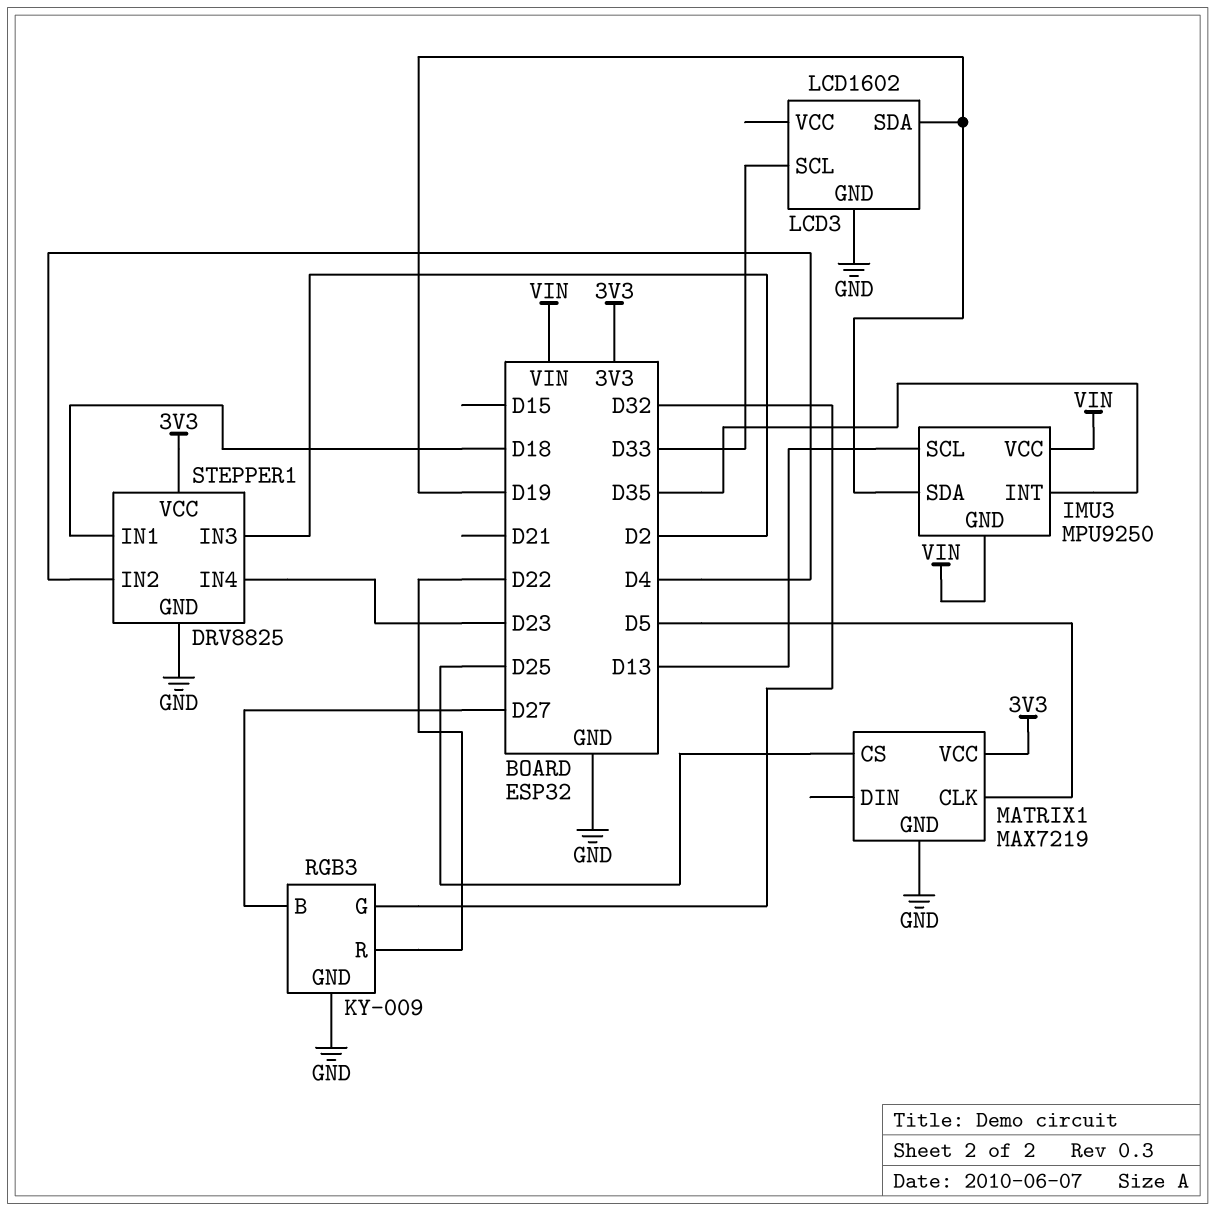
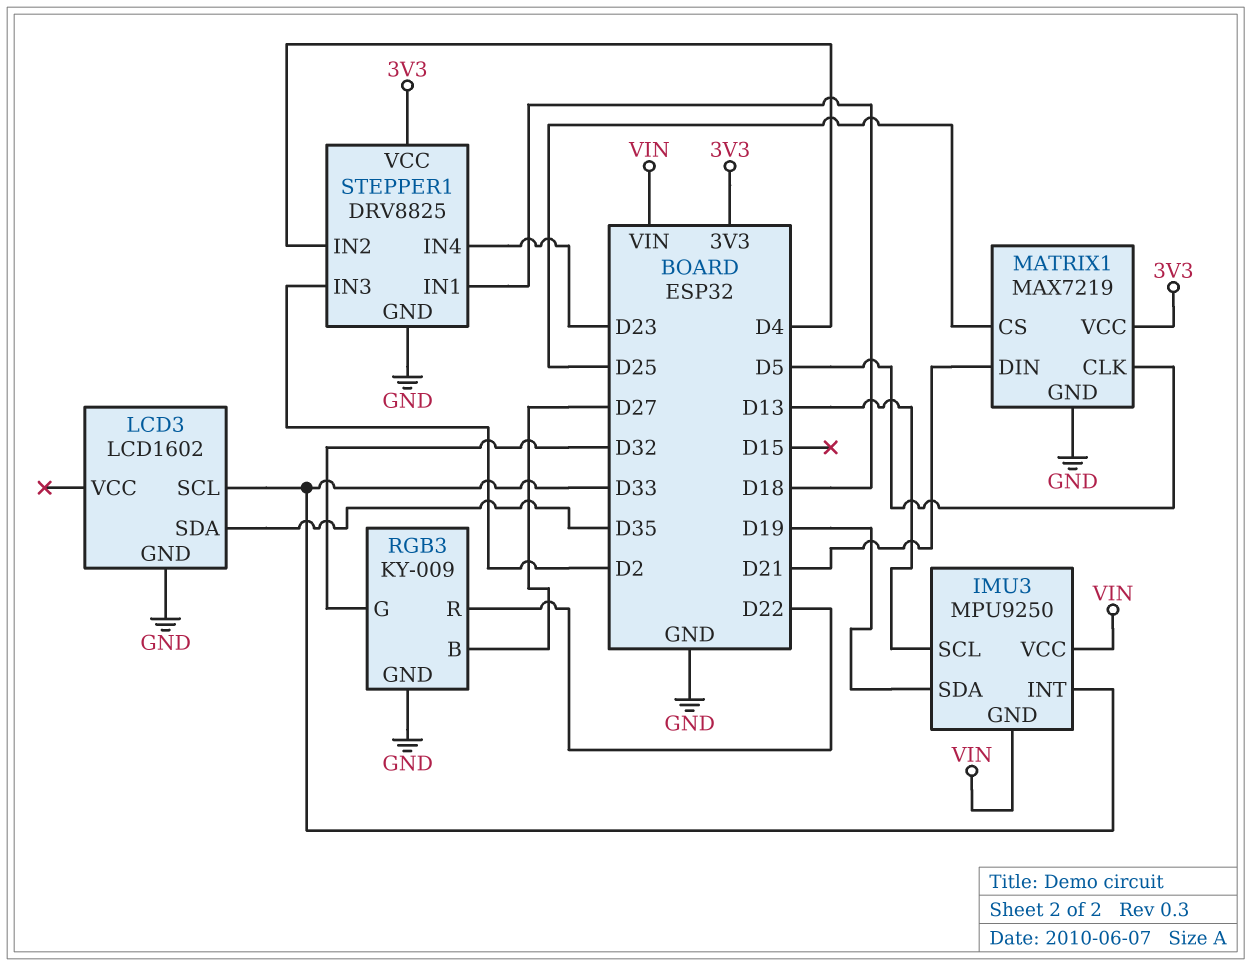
IMU3 pin INT: D35 -> D33
LCD3 pin SDA: D19 -> D35
MATRIX1 pin DIN: none -> D21

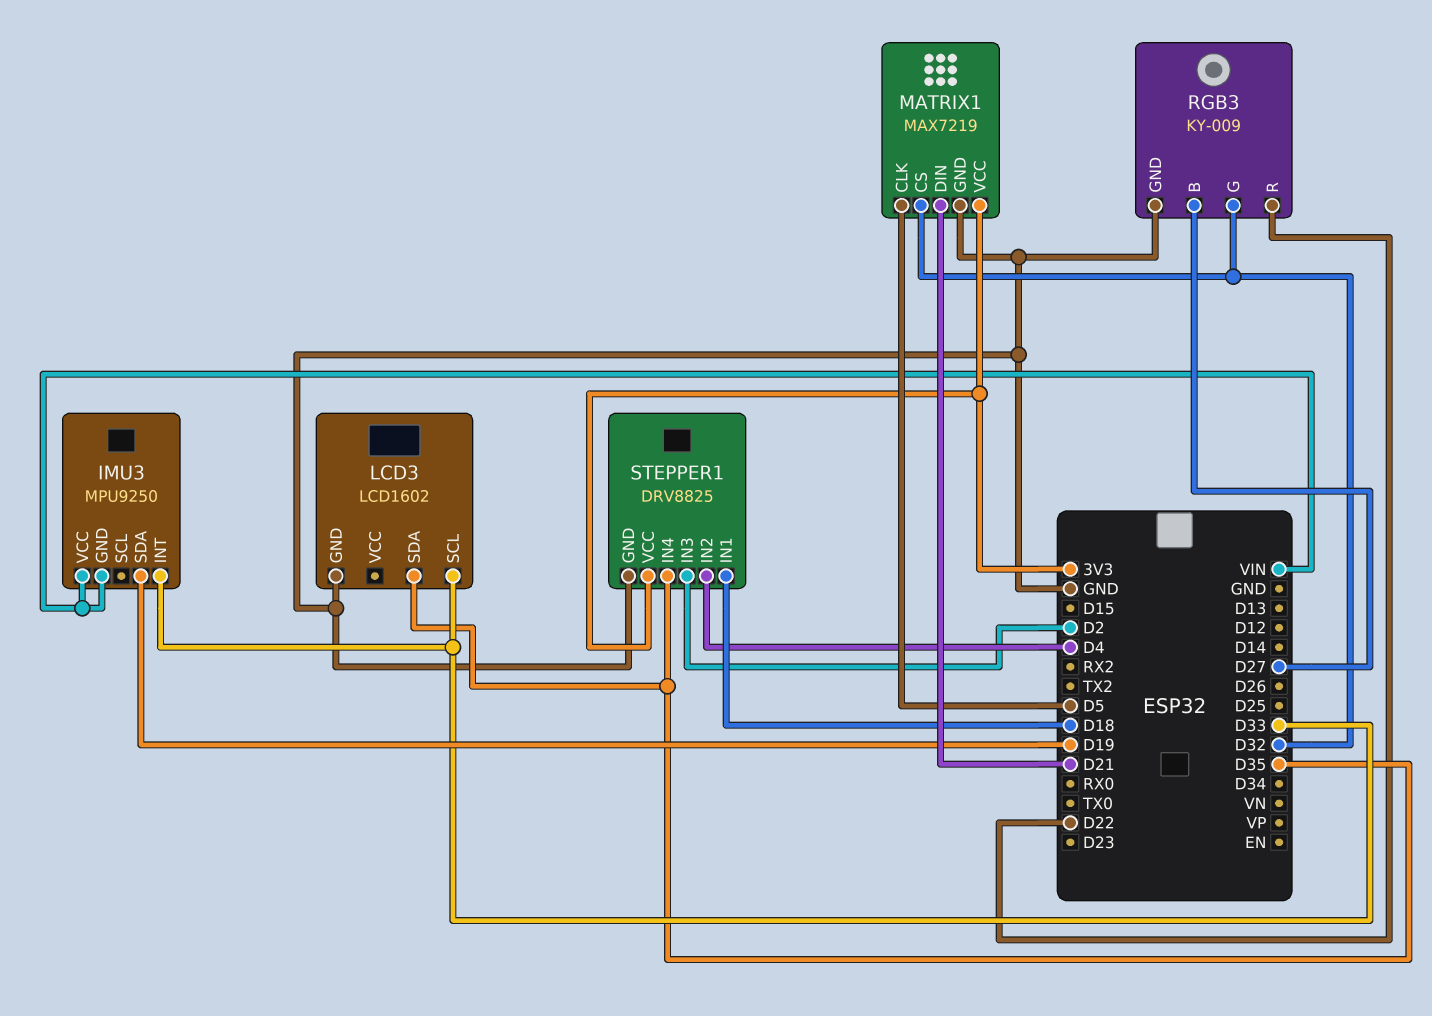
IMU3 pin SCL: D13 -> none
MATRIX1 pin CS: D25 -> D32
STEPPER1 pin IN4: D23 -> D35

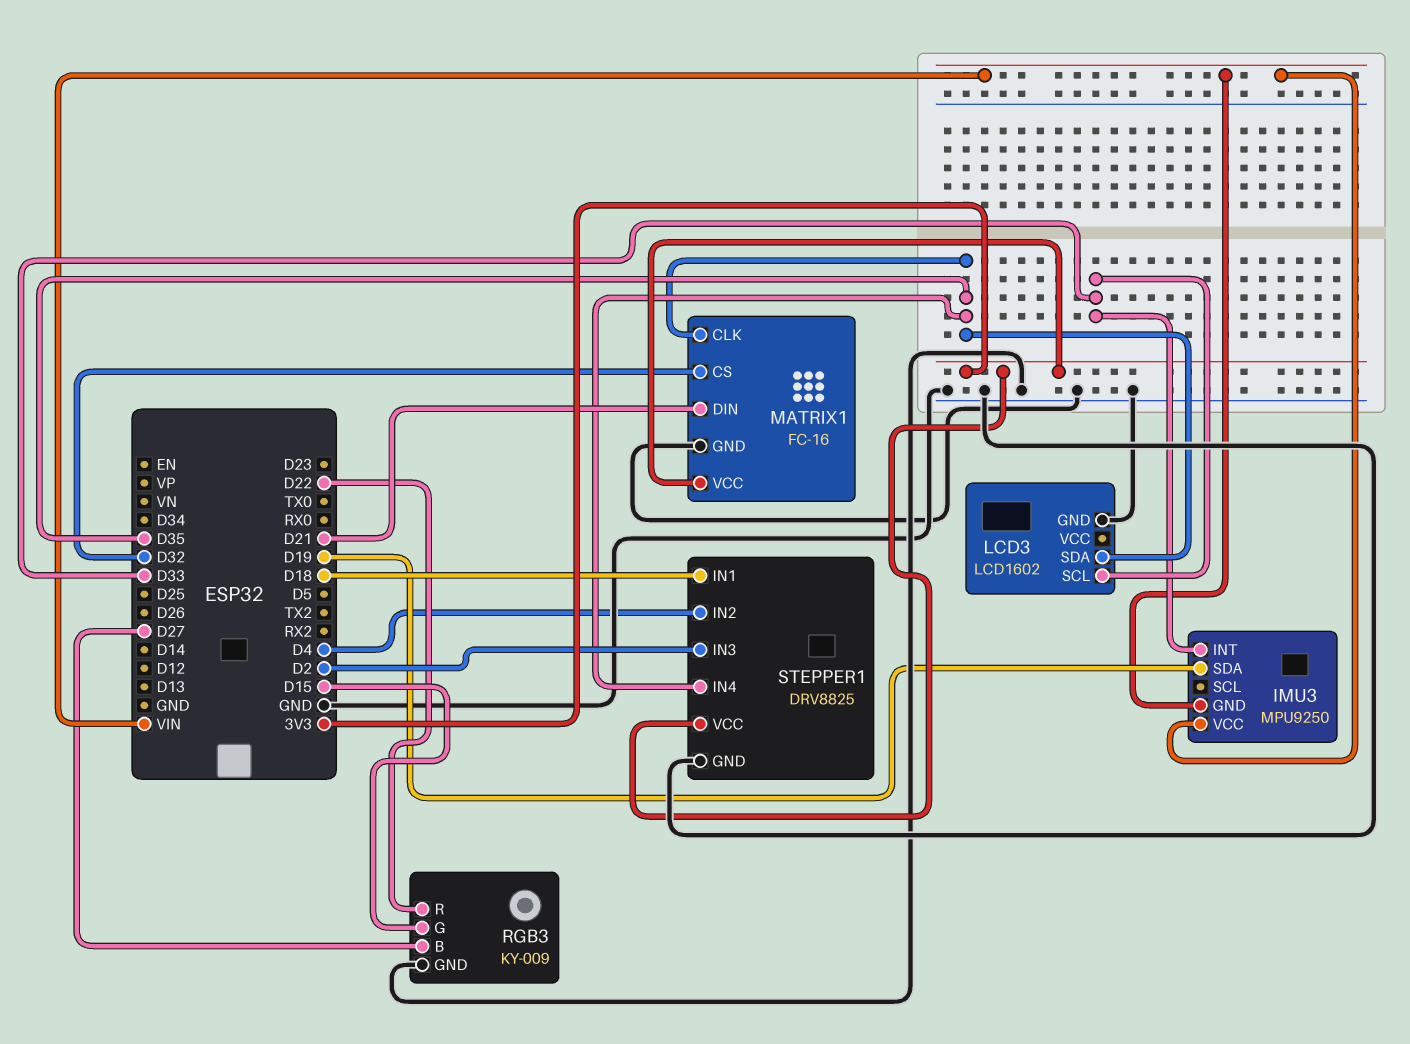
MATRIX1: MAX7219 -> FC-16
MATRIX1 pin CLK: D5 -> D35
RGB3 pin G: D32 -> D15

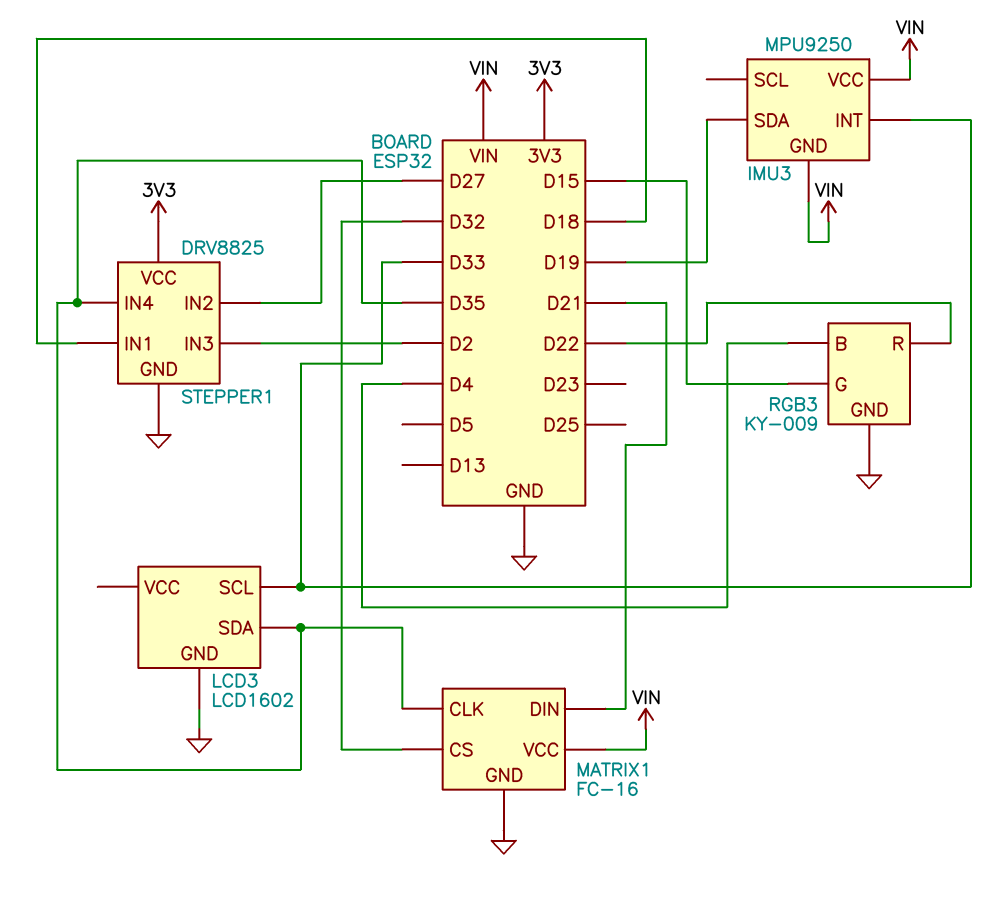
MATRIX1 pin VCC: 3V3 -> VIN
RGB3 pin B: D27 -> D4
STEPPER1 pin IN2: D4 -> D27

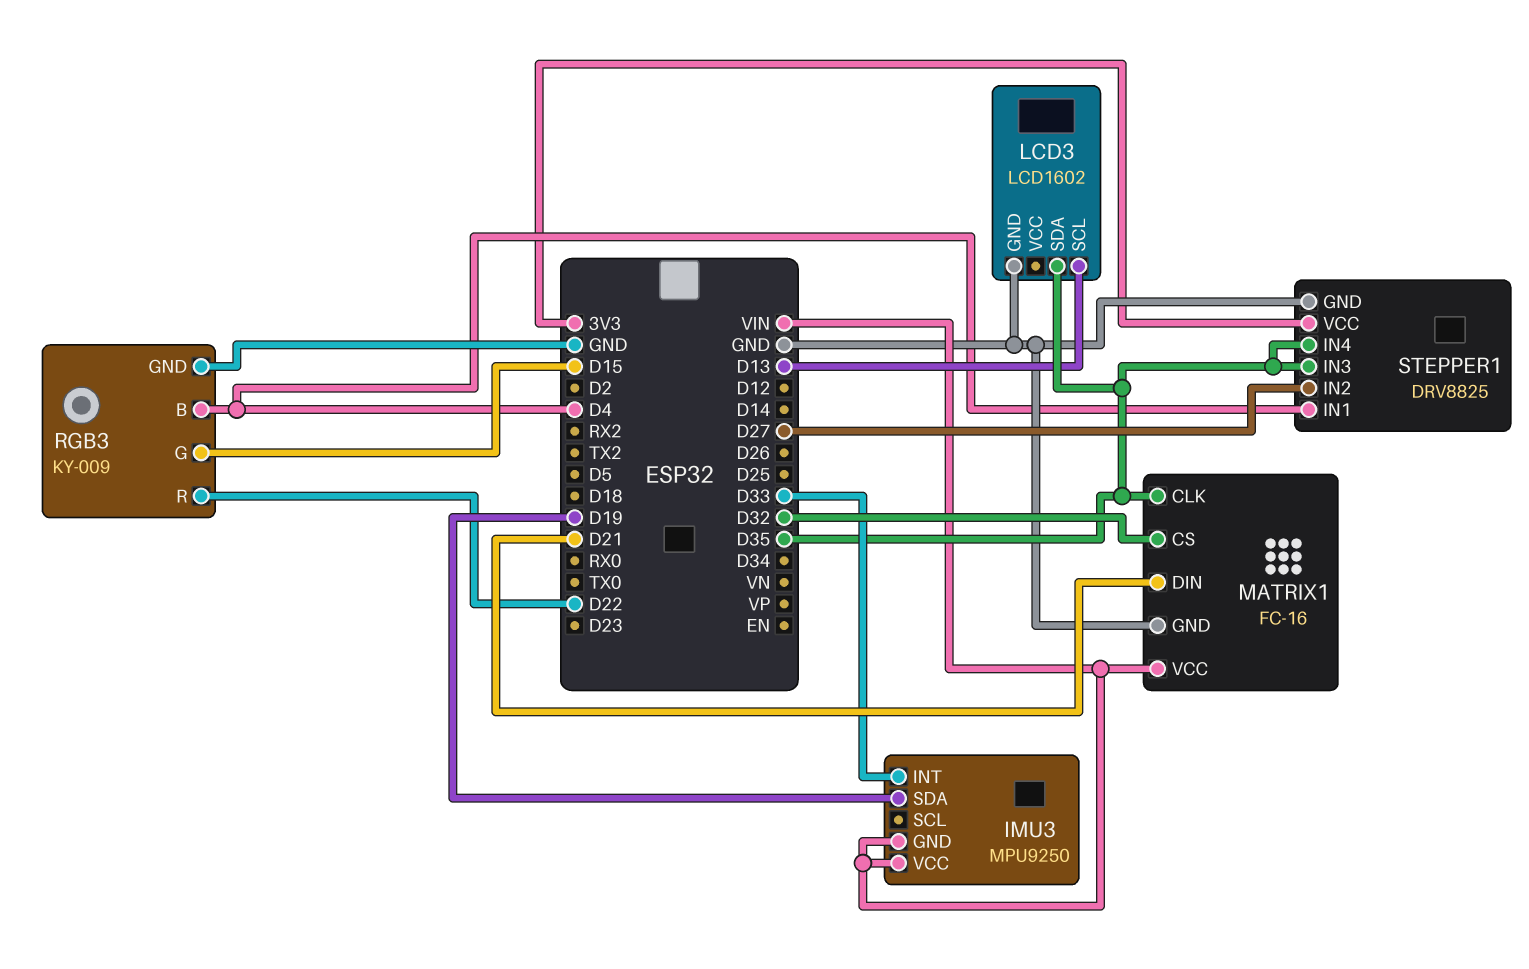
LCD3 pin SCL: D33 -> D13
STEPPER1 pin IN1: D18 -> D4
STEPPER1 pin IN3: D2 -> D35

